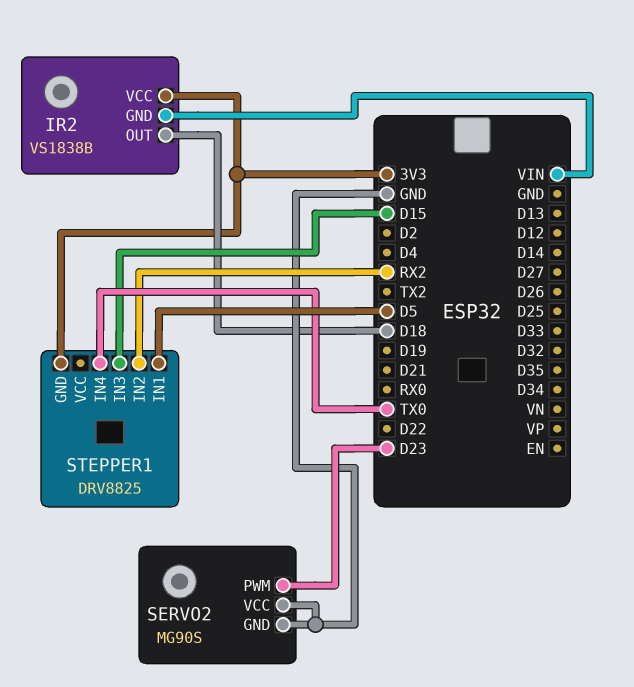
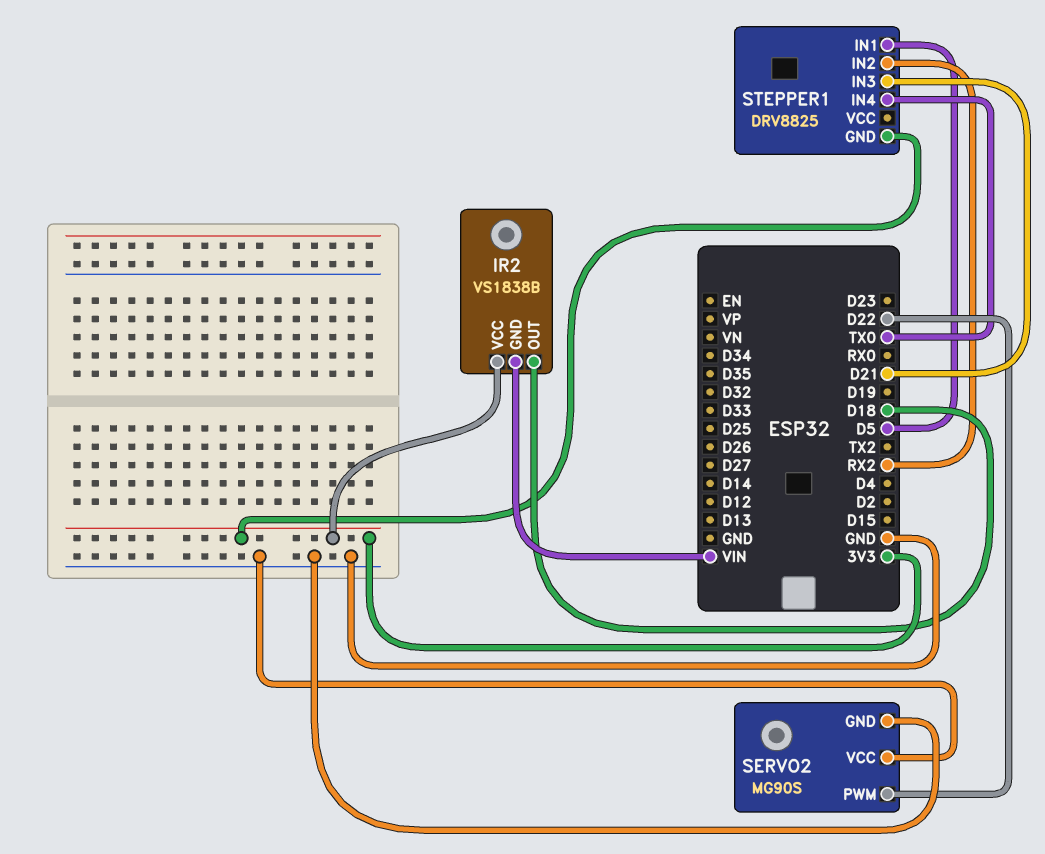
SERVO2 pin PWM: D23 -> D22
STEPPER1 pin IN3: D15 -> D21

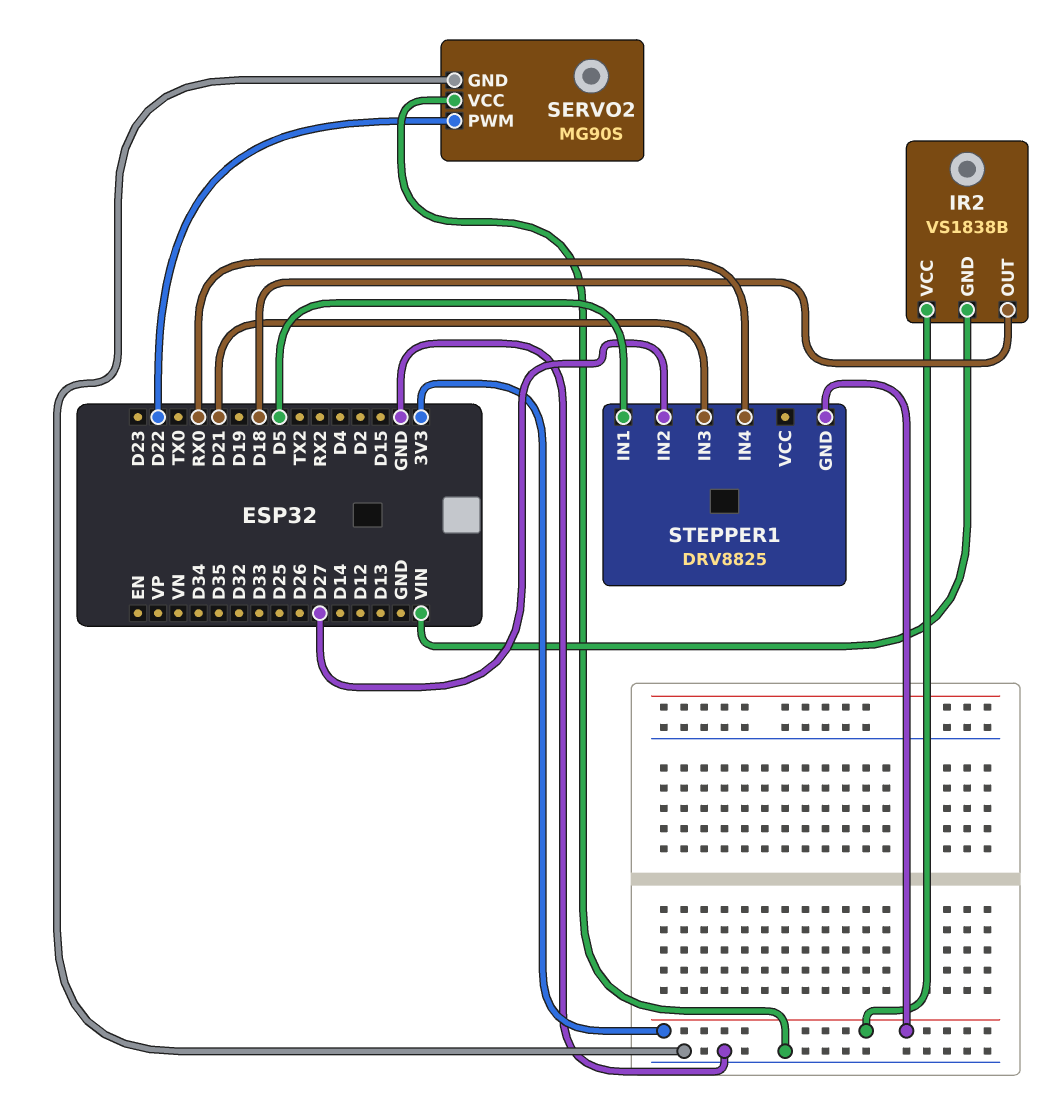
STEPPER1 pin IN2: RX2 -> D27
STEPPER1 pin IN4: TX0 -> RX0

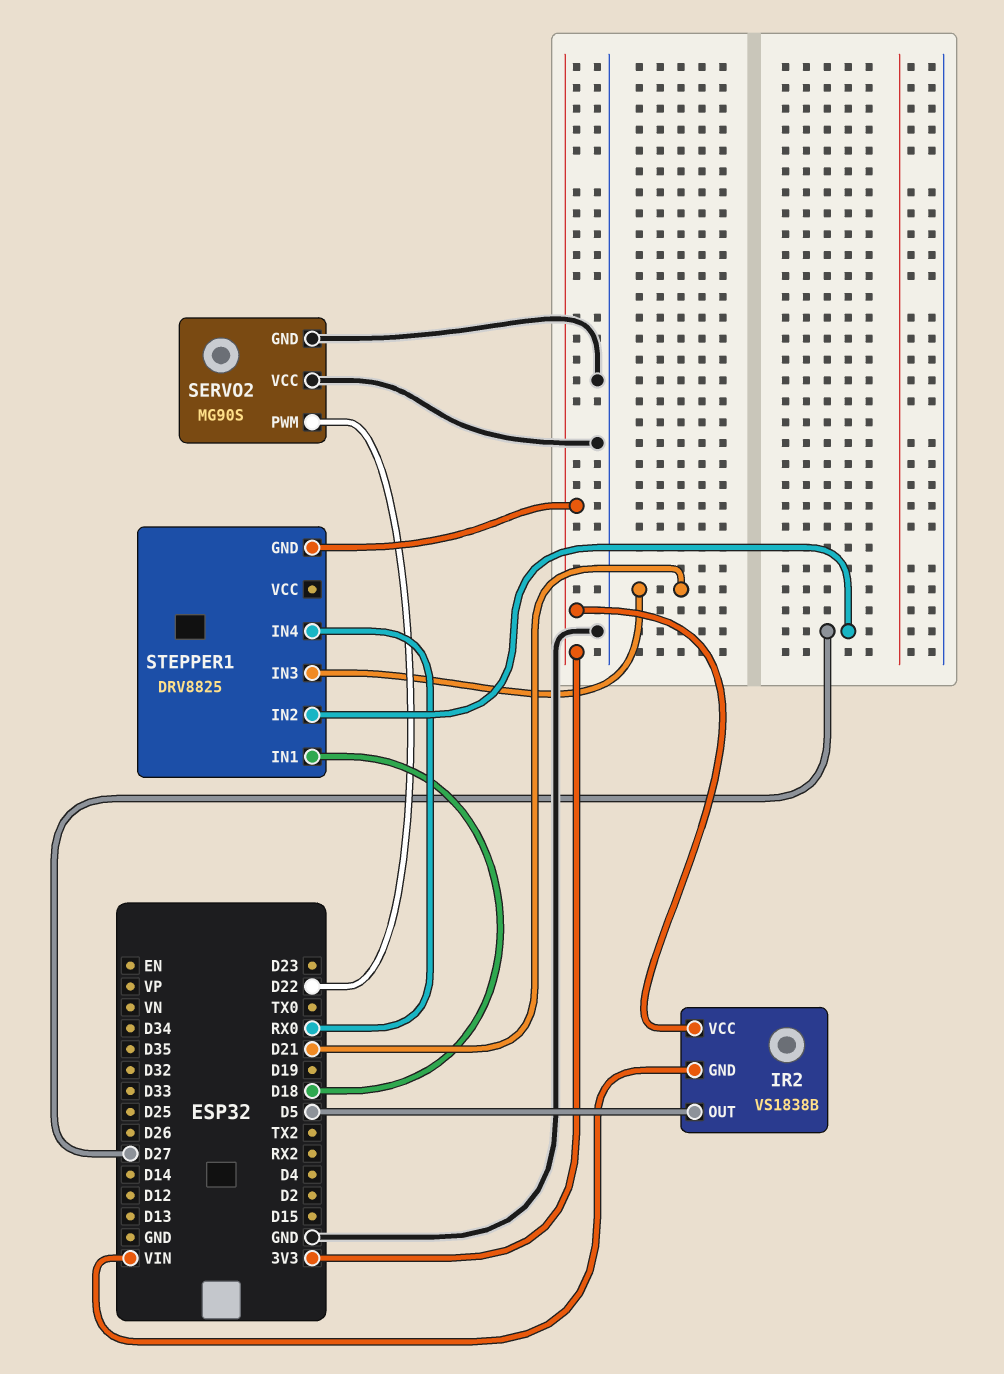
IR2 pin OUT: D18 -> D5
STEPPER1 pin IN1: D5 -> D18

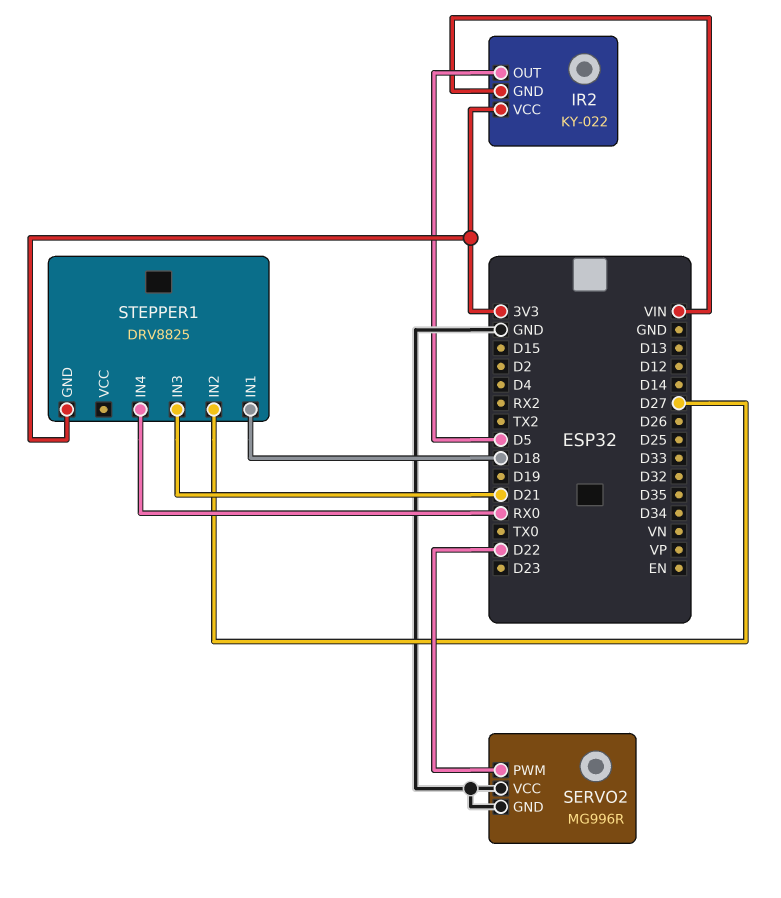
IR2: VS1838B -> KY-022
SERVO2: MG90S -> MG996R

